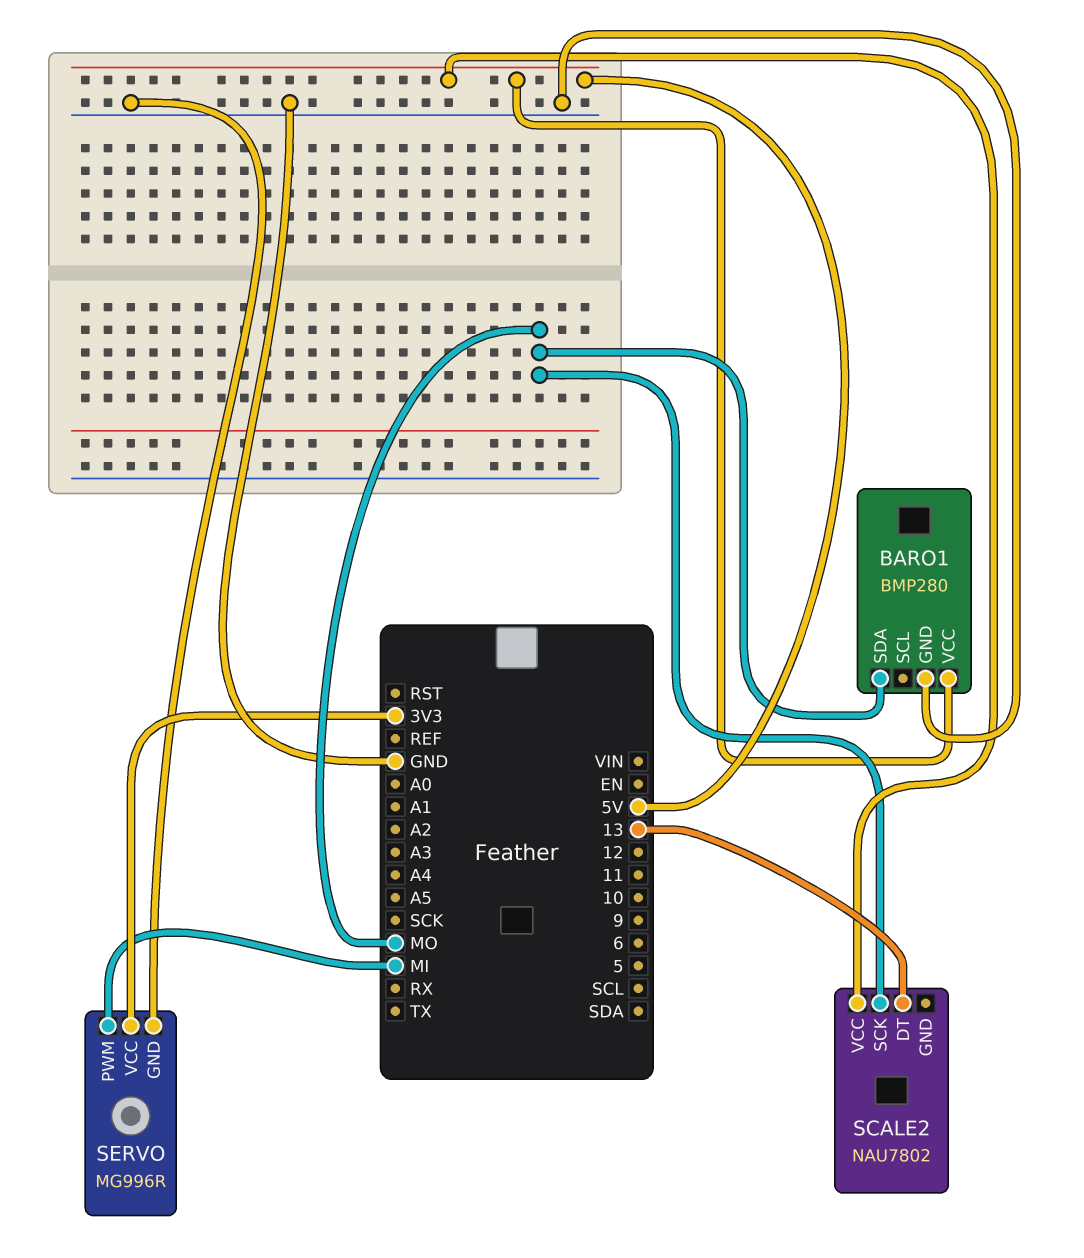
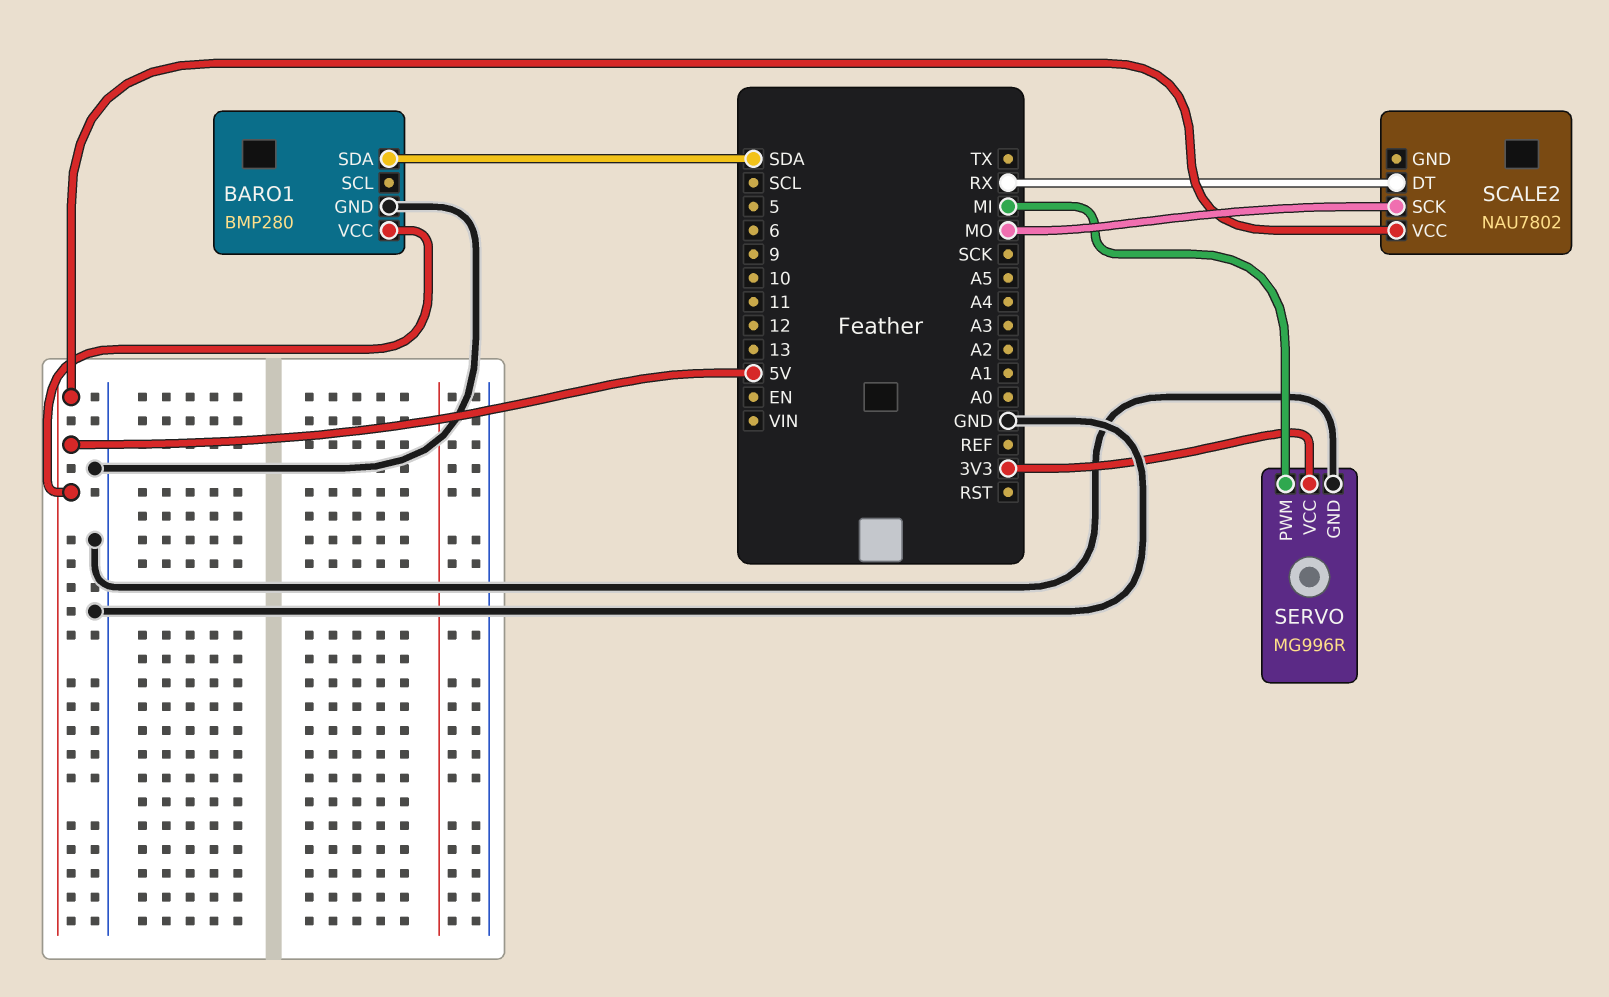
BARO1 pin SDA: MO -> SDA
SCALE2 pin DT: 13 -> RX

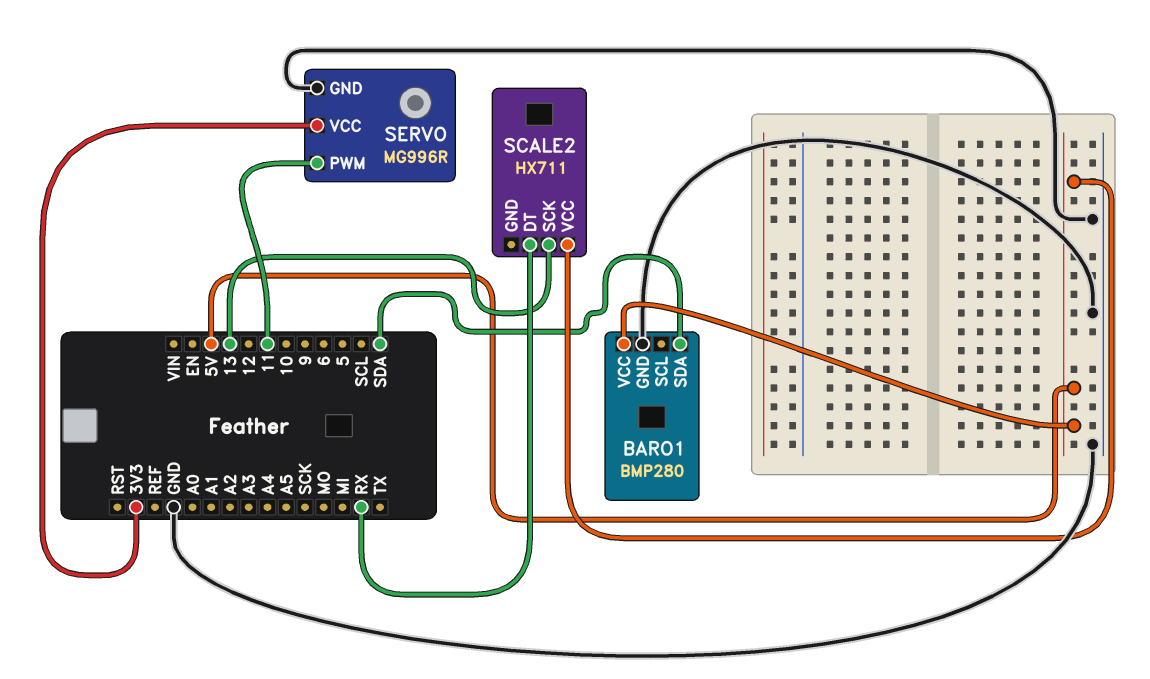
SCALE2: NAU7802 -> HX711
SCALE2 pin SCK: MO -> 13
SERVO pin PWM: MI -> 11

